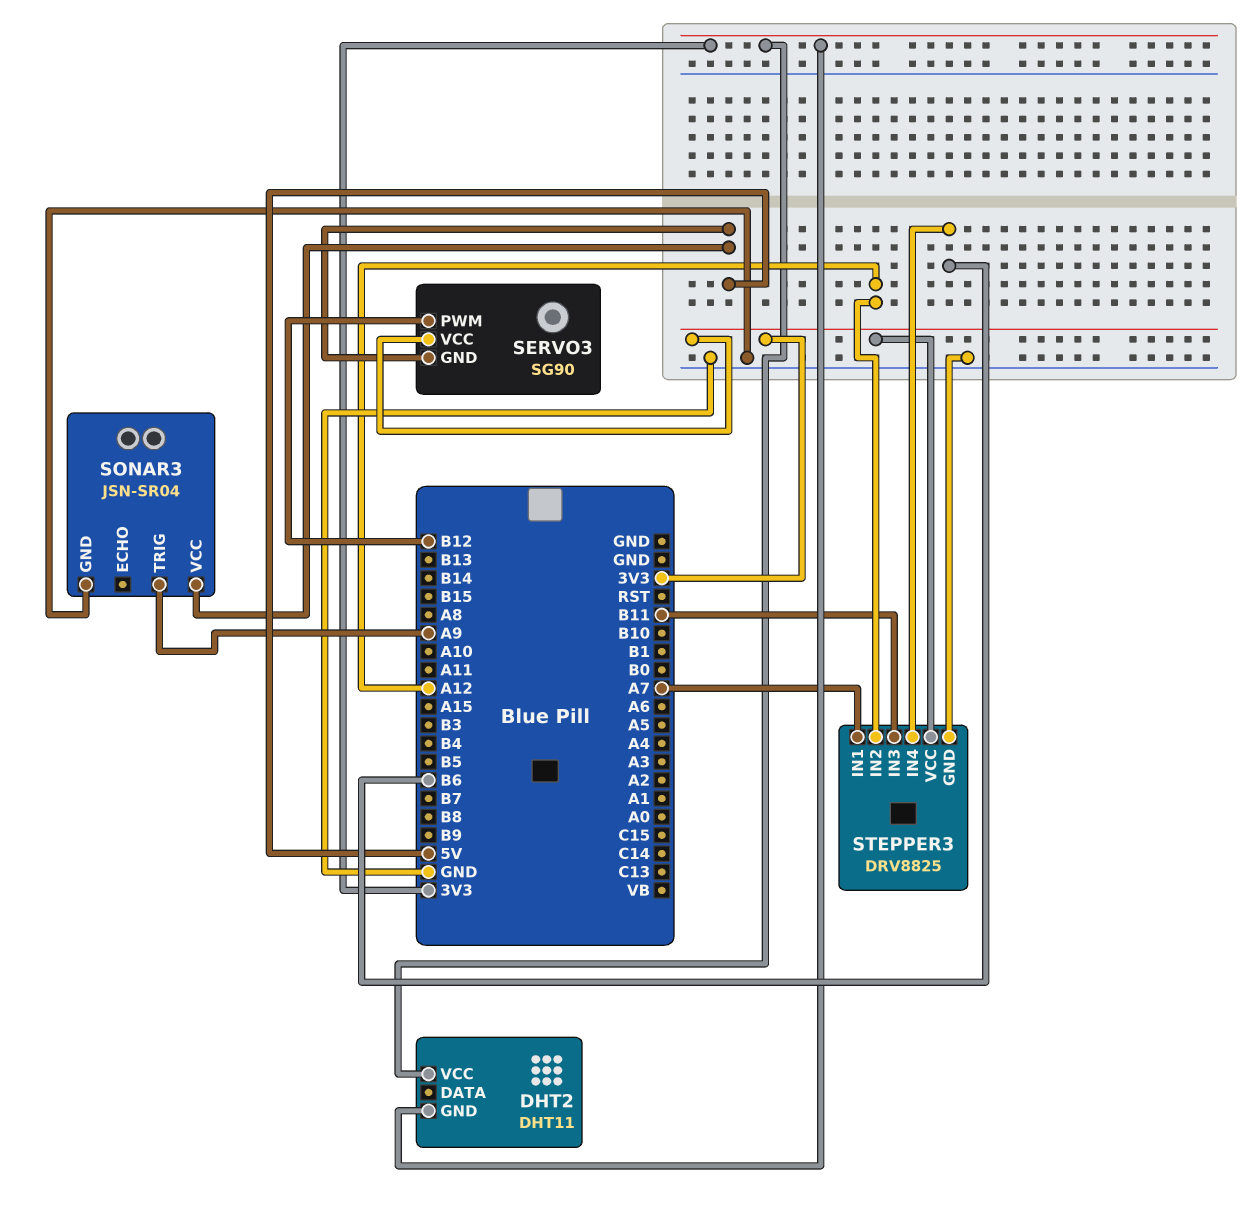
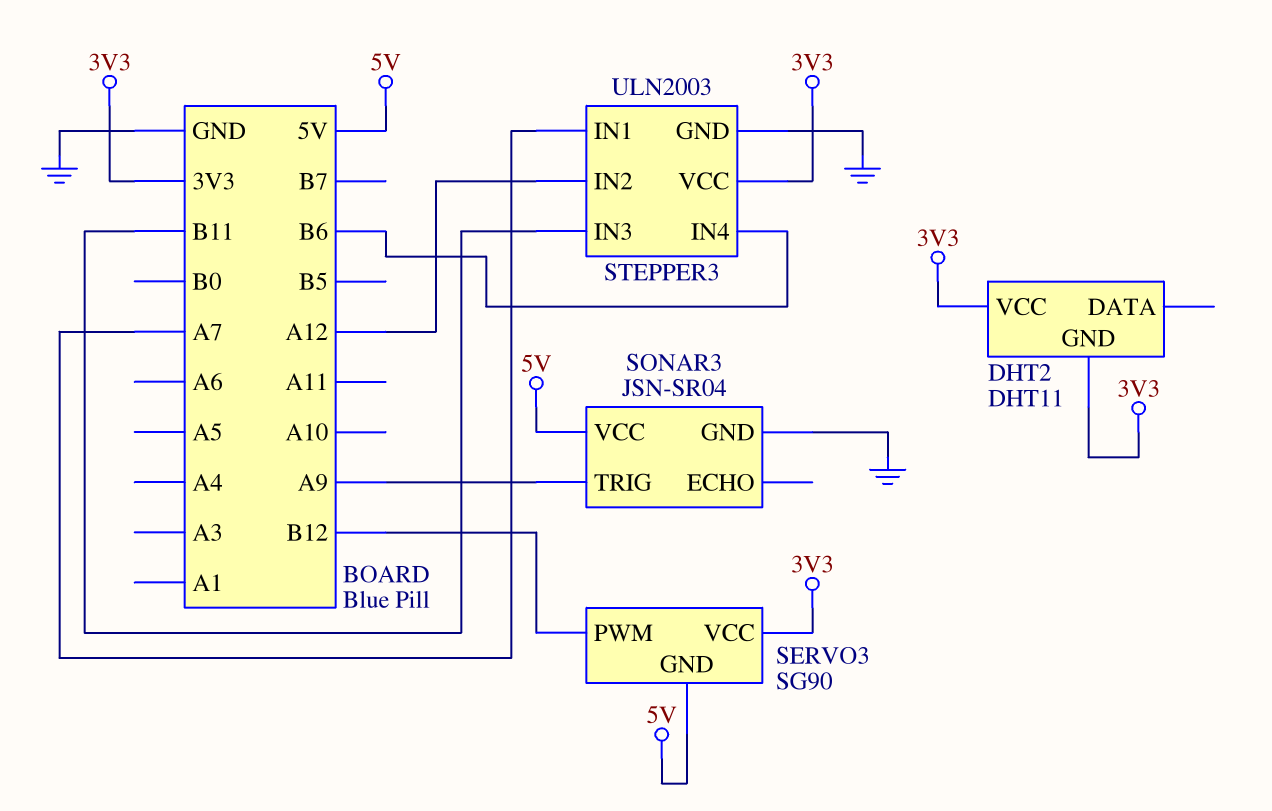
STEPPER3: DRV8825 -> ULN2003

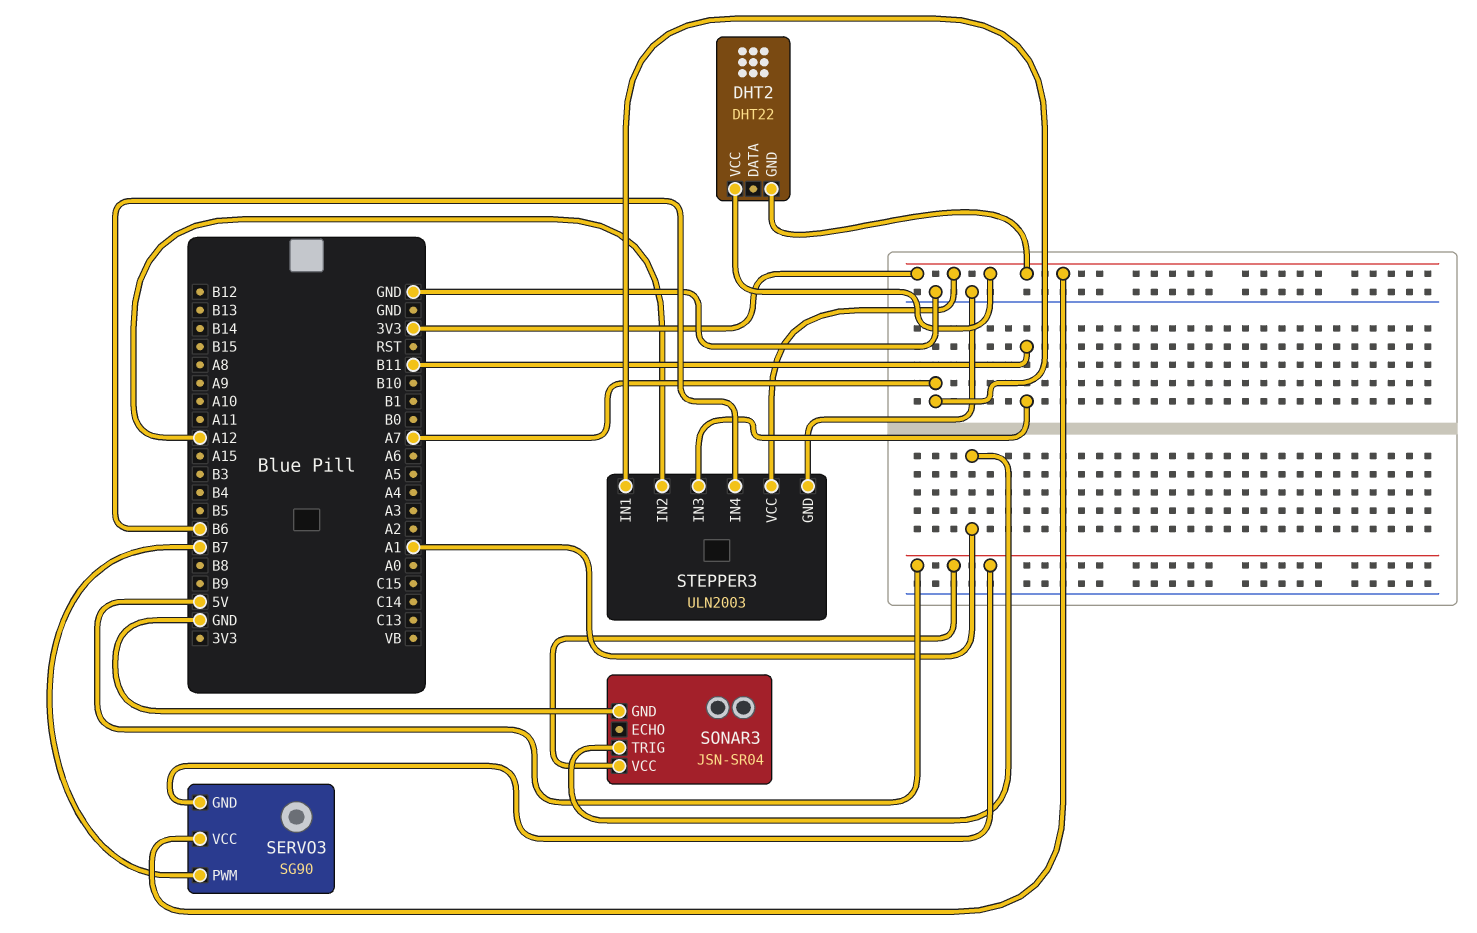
DHT2: DHT11 -> DHT22
SERVO3 pin PWM: B12 -> B7
SONAR3 pin TRIG: A9 -> A1

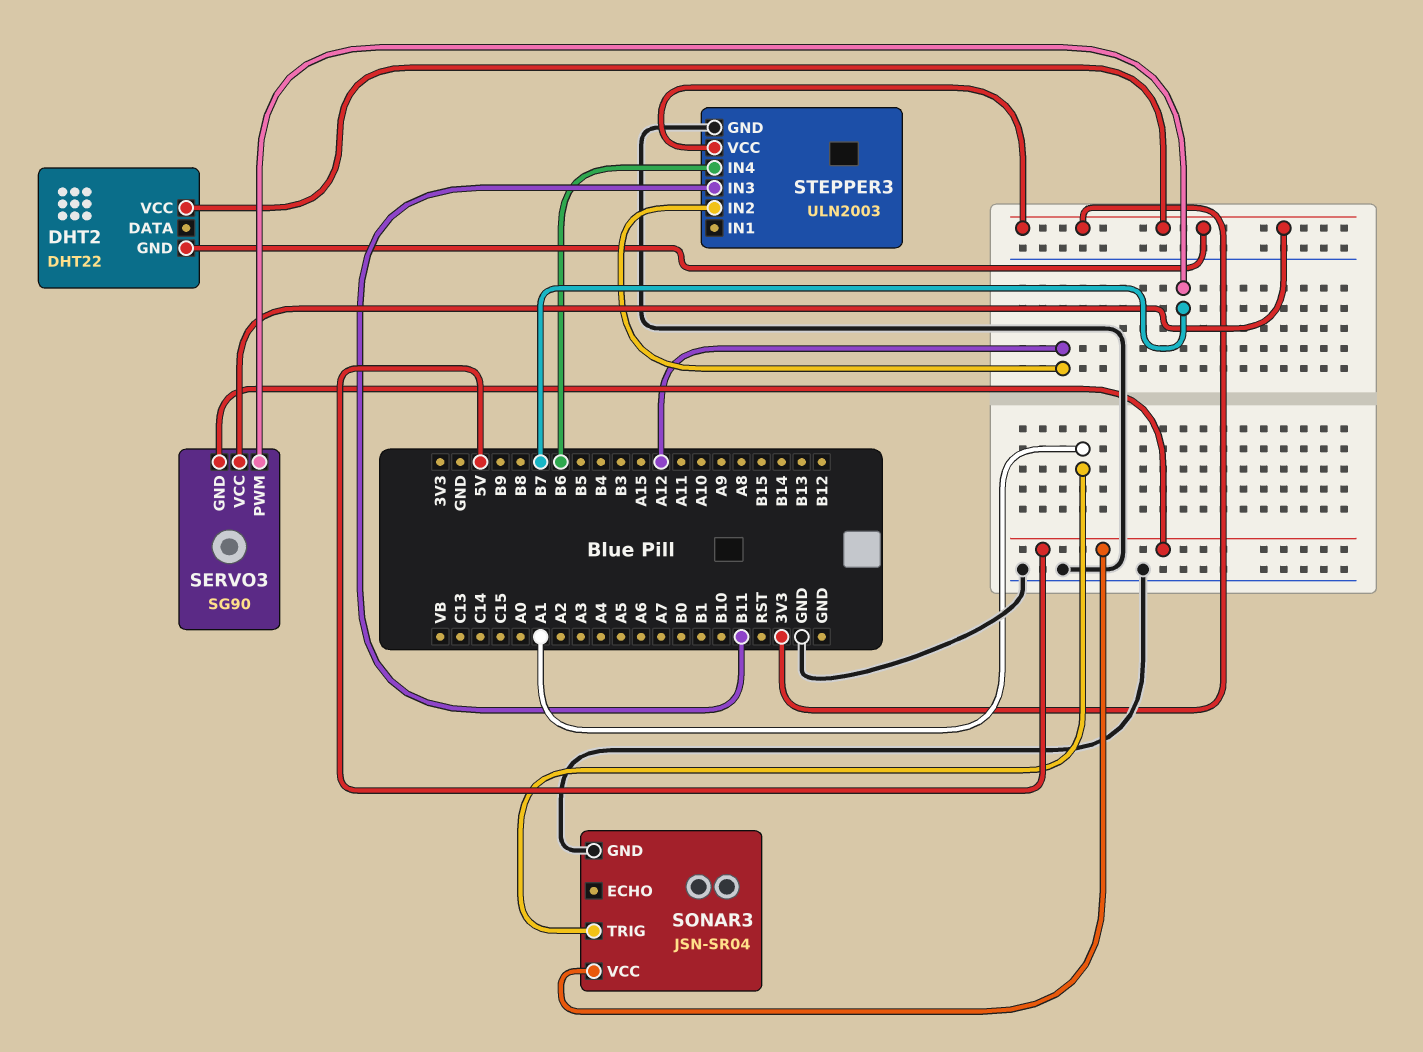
STEPPER3 pin IN1: A7 -> none

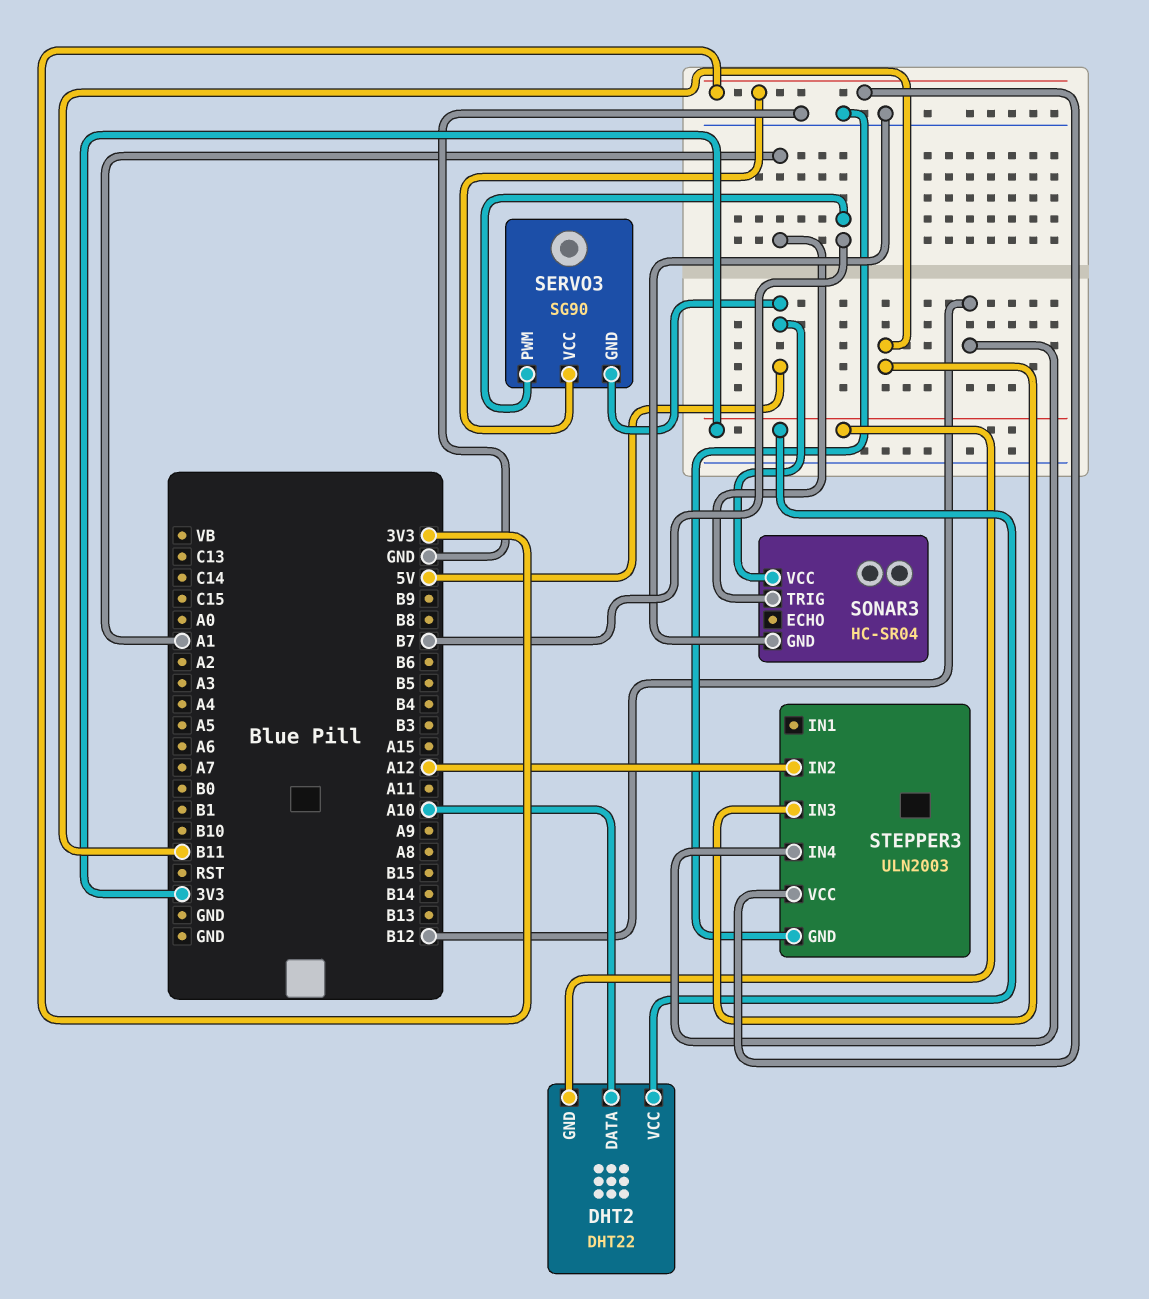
DHT2 pin DATA: none -> A10
SONAR3: JSN-SR04 -> HC-SR04
STEPPER3 pin IN4: B6 -> B12

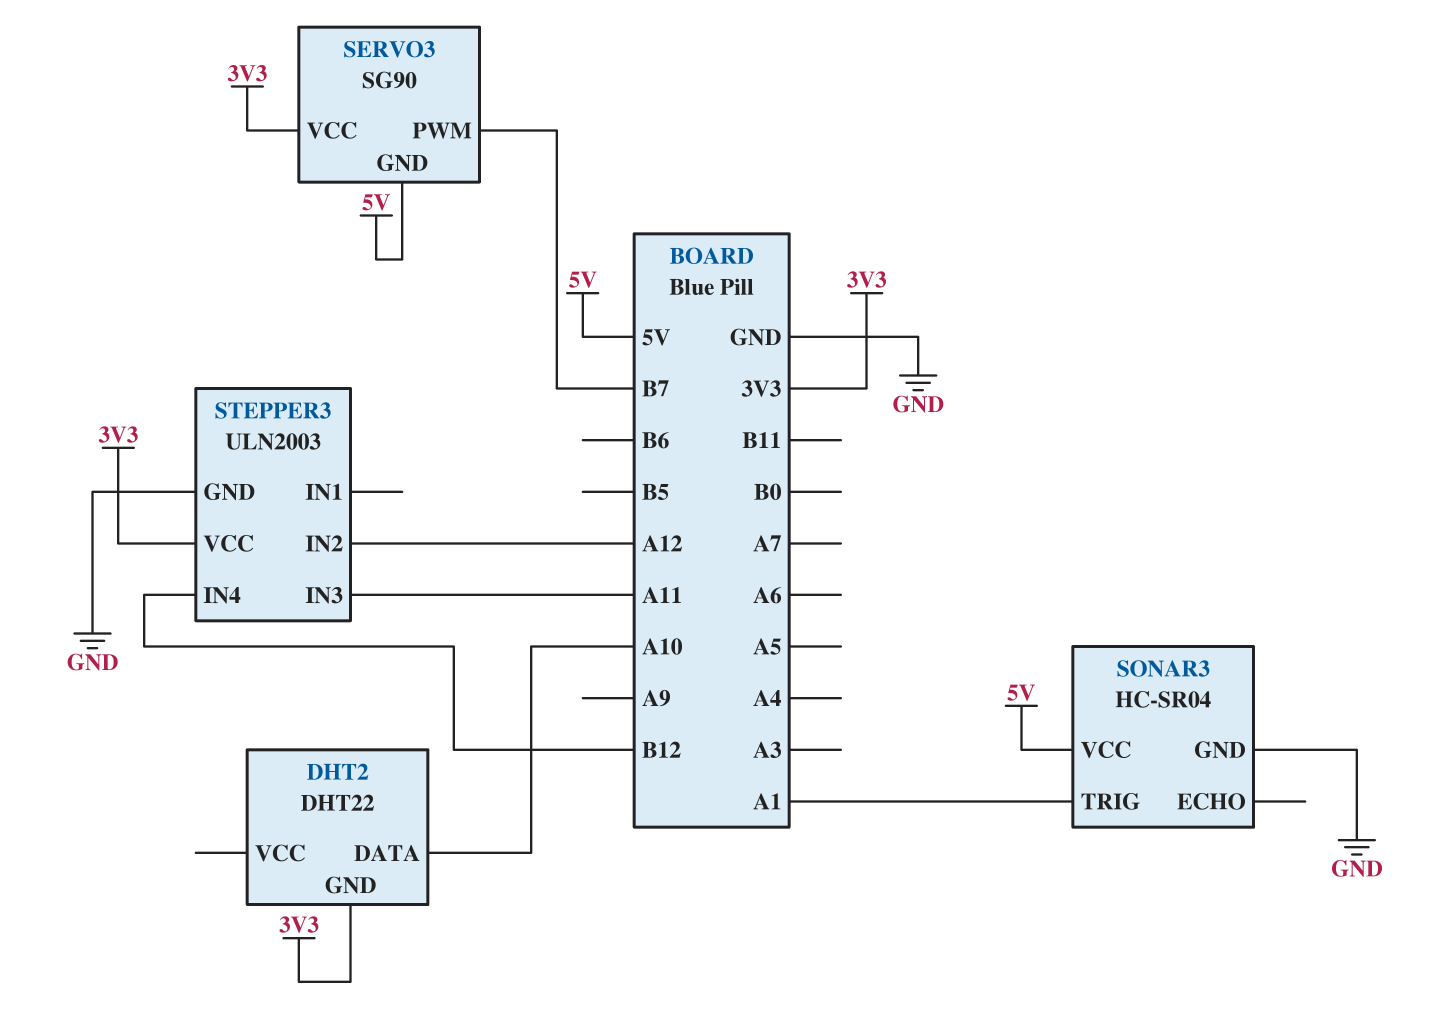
DHT2 pin VCC: 3V3 -> none
STEPPER3 pin IN3: B11 -> A11

